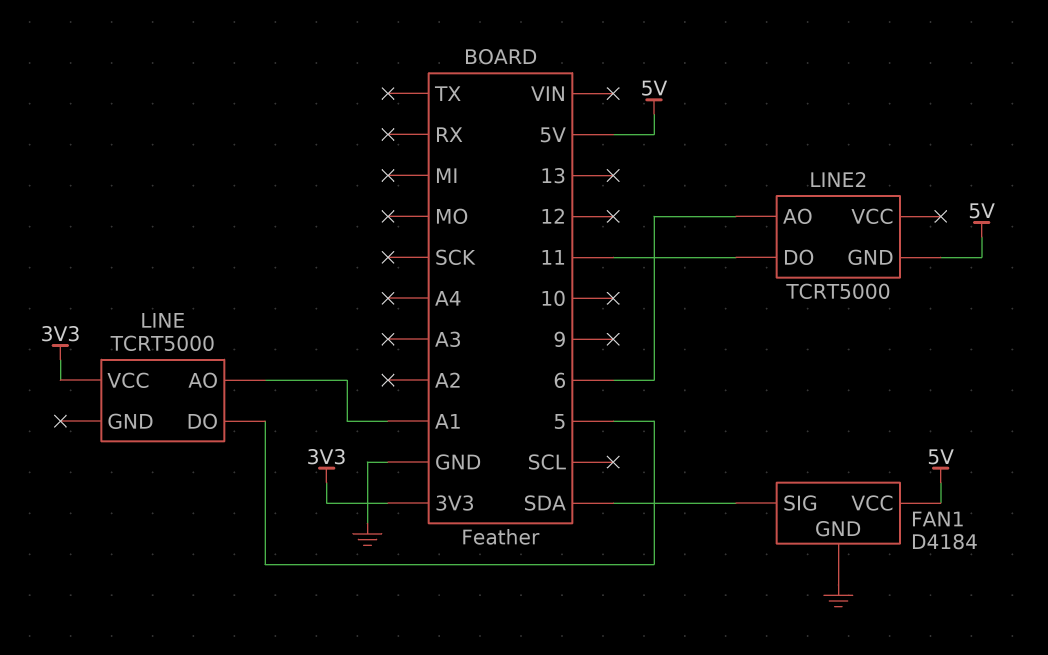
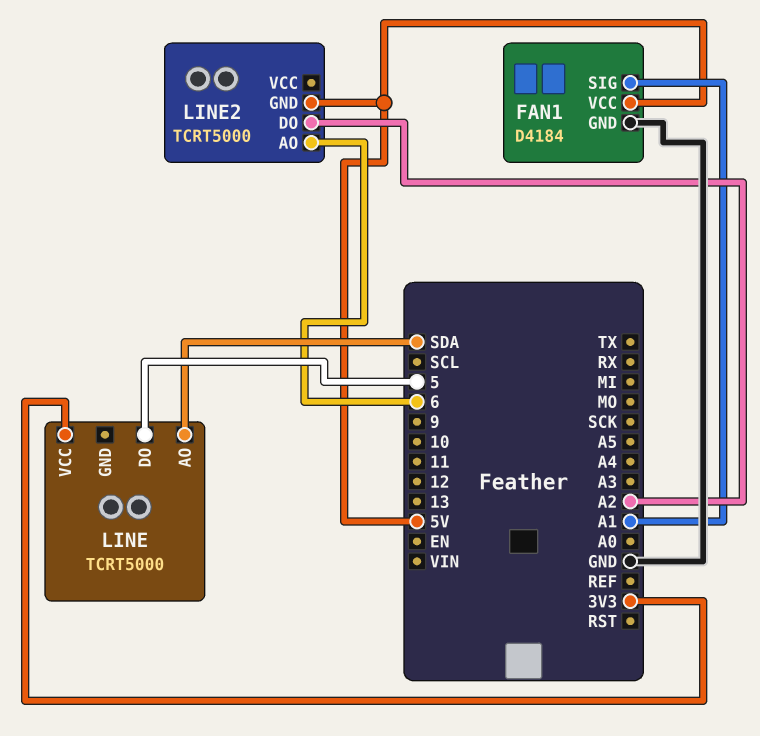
FAN1 pin SIG: SDA -> A1
LINE pin AO: A1 -> SDA
LINE2 pin DO: 11 -> A2

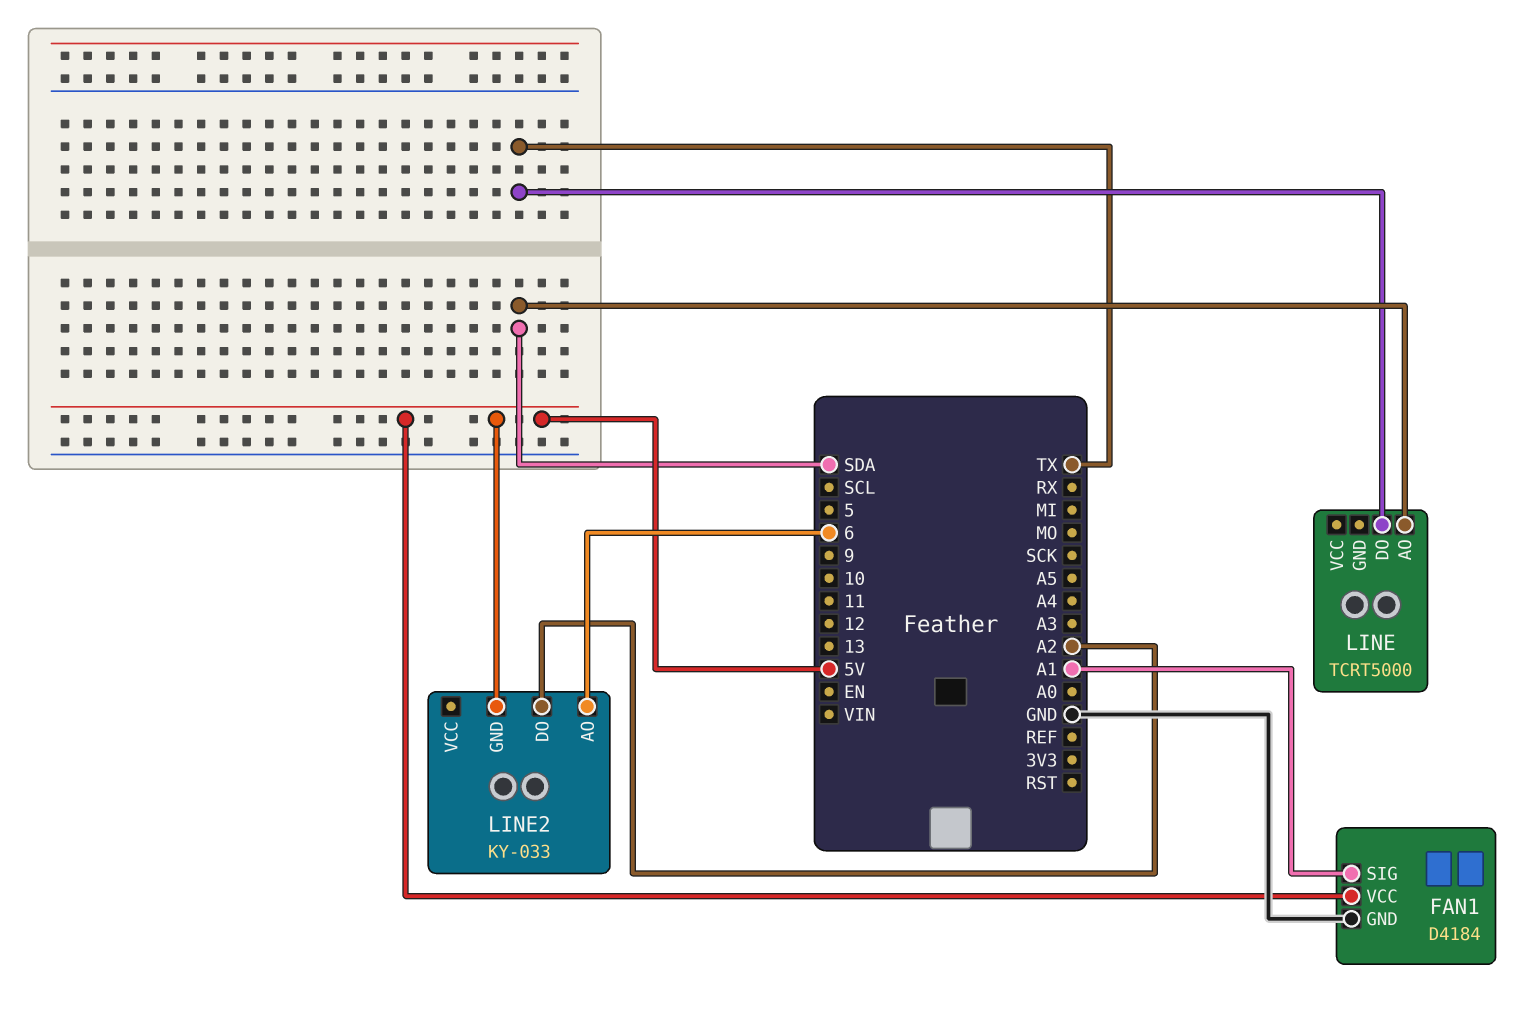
LINE pin DO: 5 -> TX
LINE pin VCC: 3V3 -> none
LINE2: TCRT5000 -> KY-033

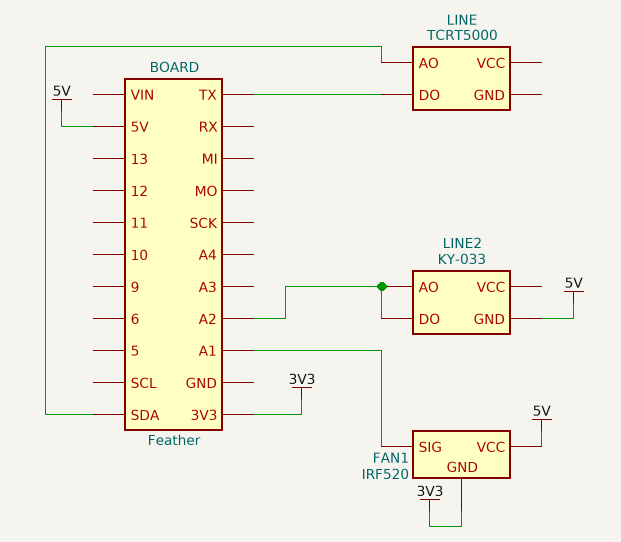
FAN1: D4184 -> IRF520
FAN1 pin GND: GND -> 3V3
LINE2 pin AO: 6 -> A2

